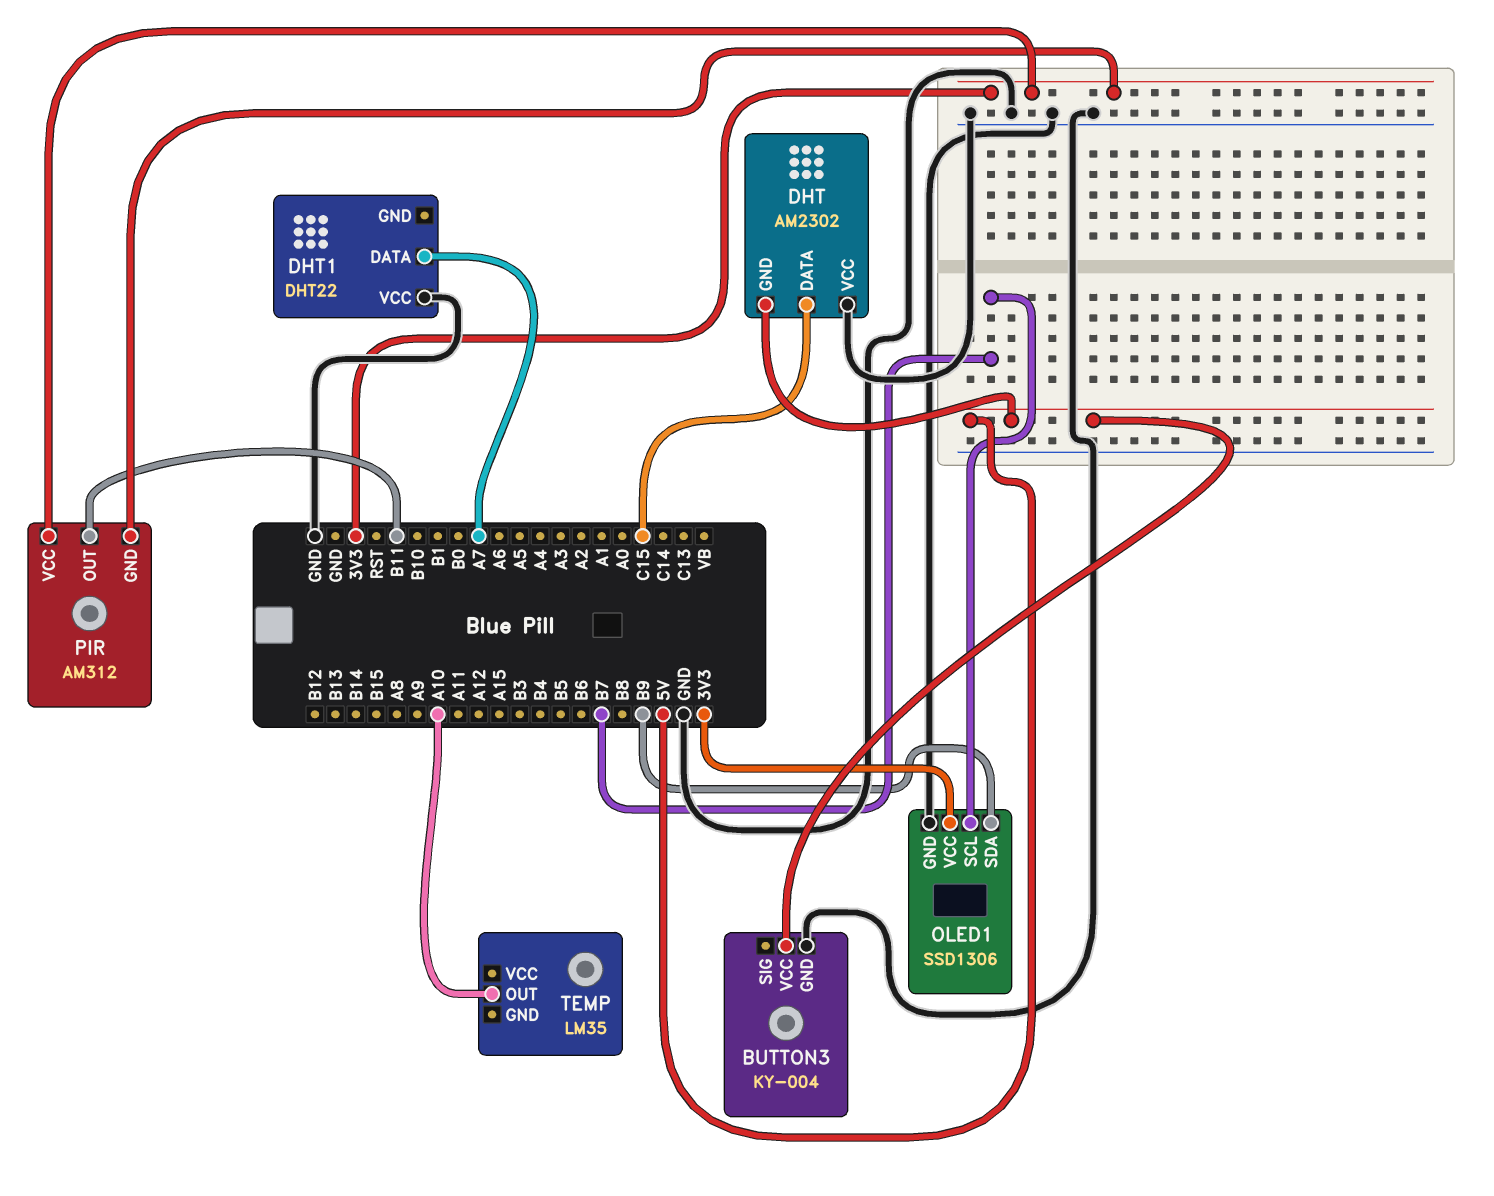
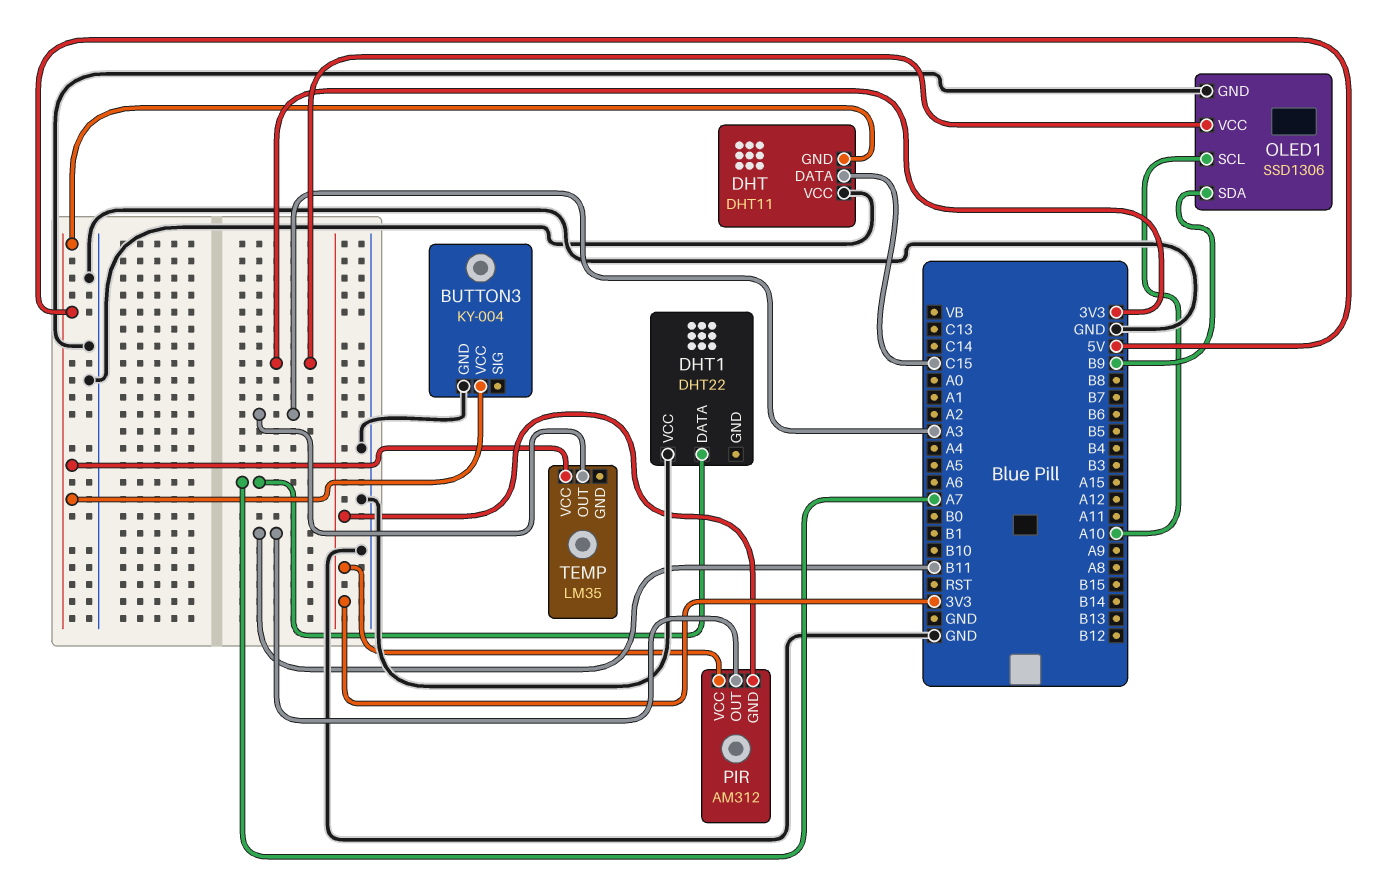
DHT: AM2302 -> DHT11
OLED1 pin SCL: B7 -> A10
TEMP pin OUT: A10 -> A3
TEMP pin VCC: none -> 5V

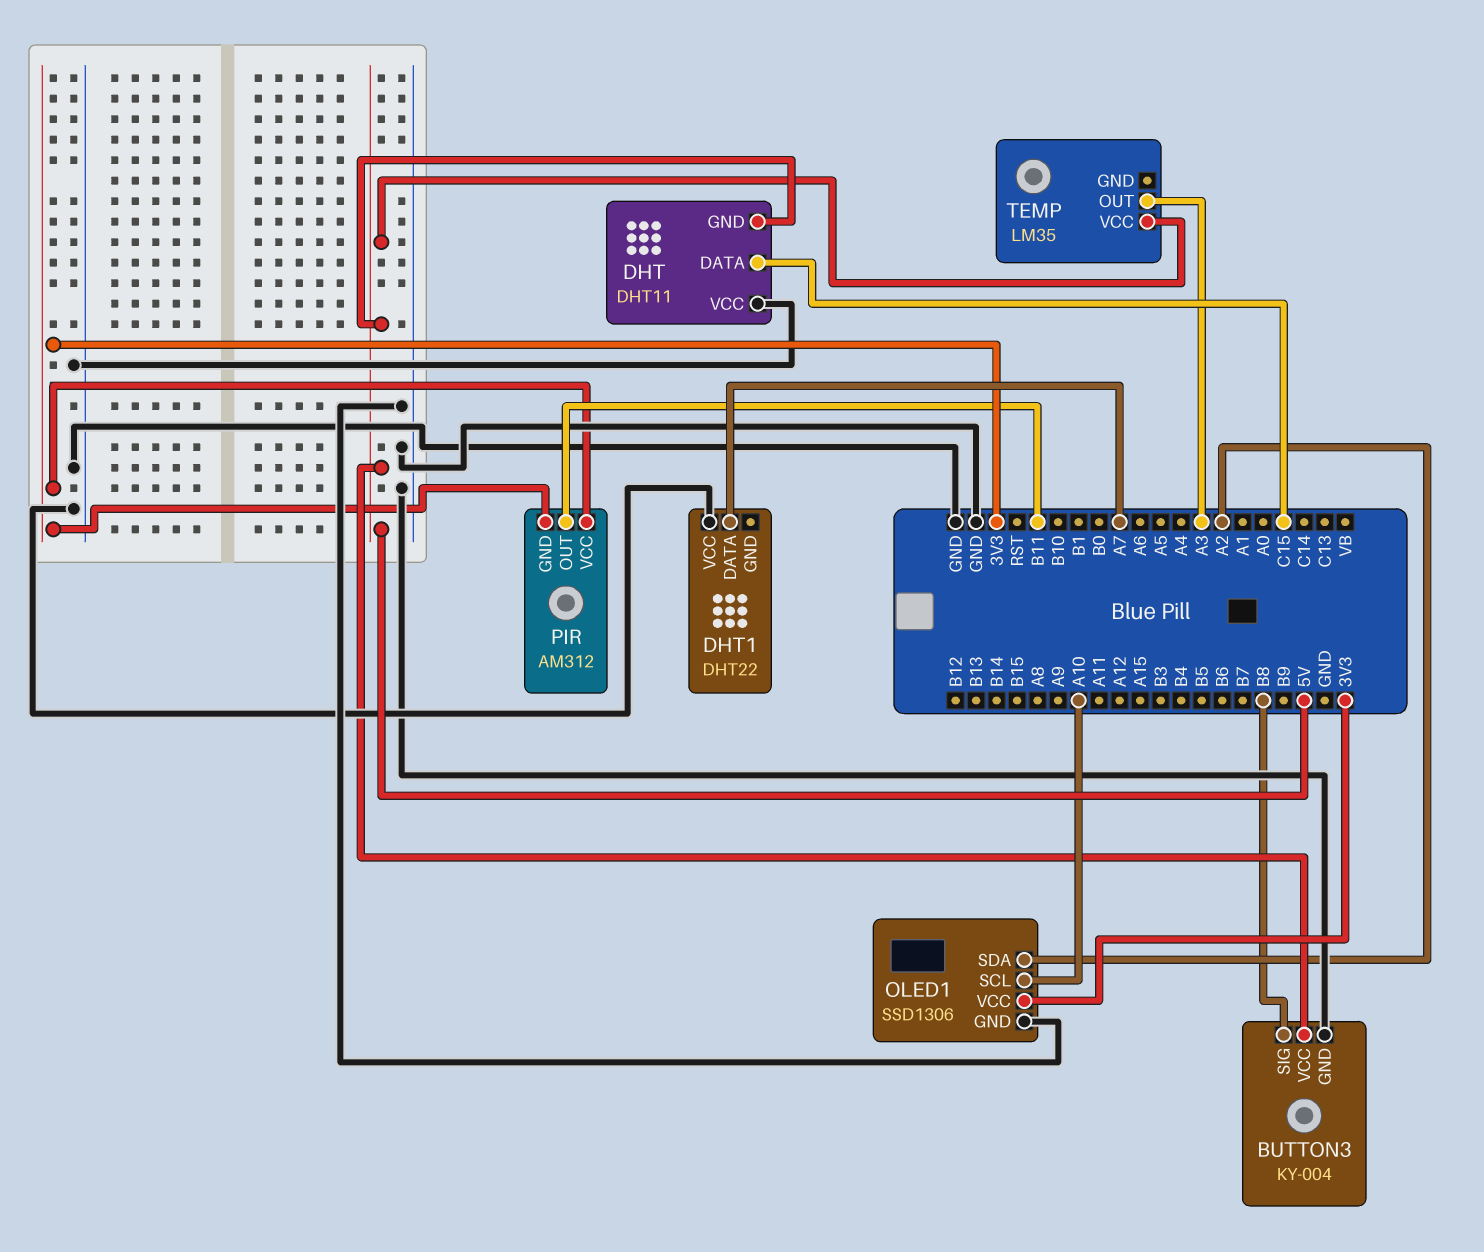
BUTTON3 pin SIG: none -> B8
OLED1 pin SDA: B9 -> A2

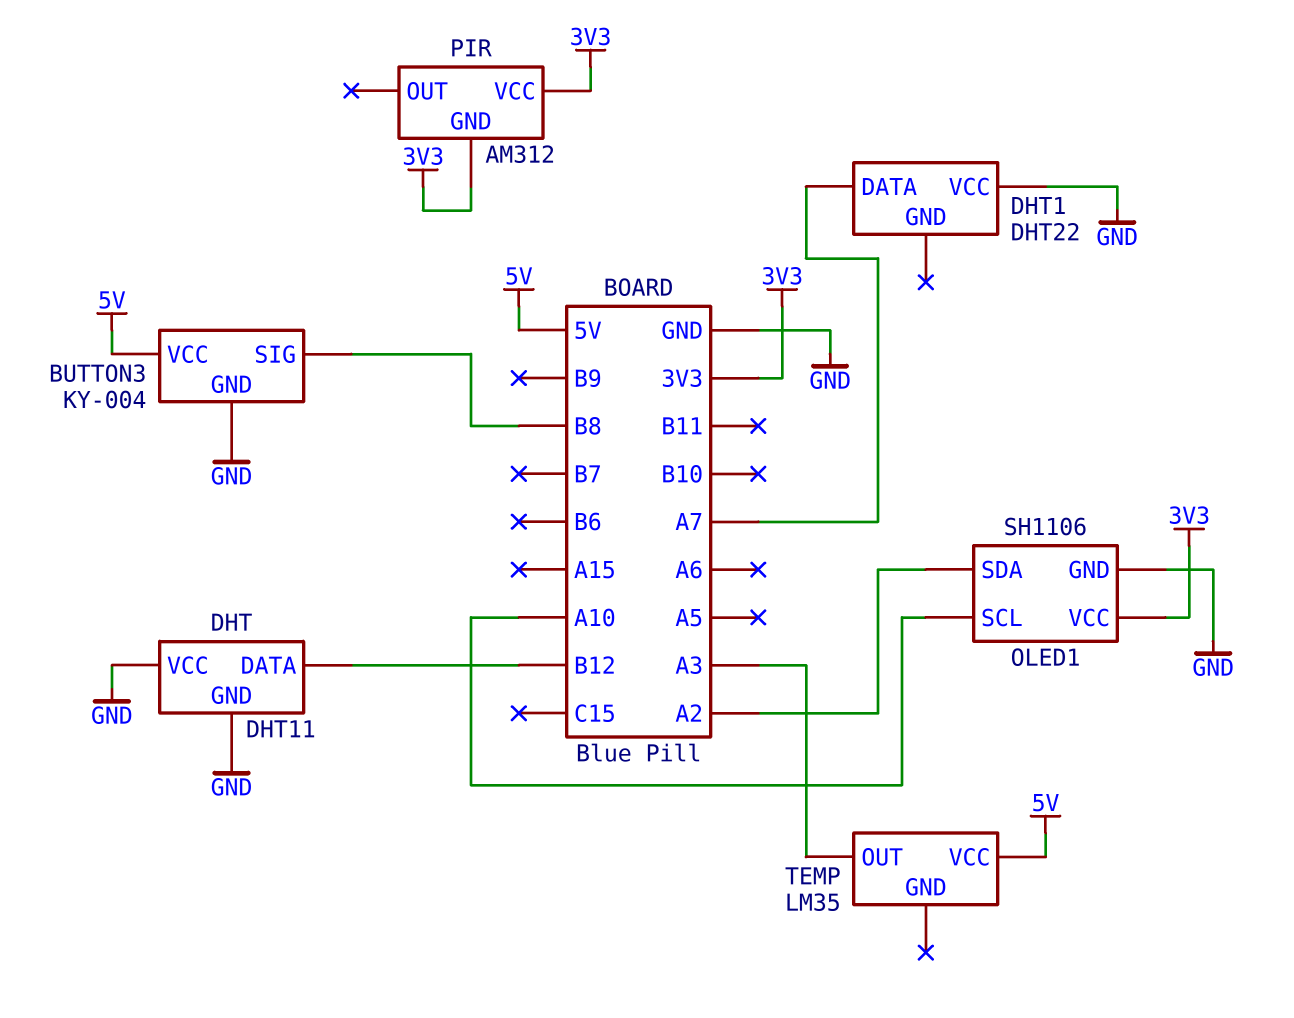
DHT pin DATA: C15 -> B12
DHT pin GND: 5V -> GND
OLED1: SSD1306 -> SH1106
PIR pin OUT: B11 -> none

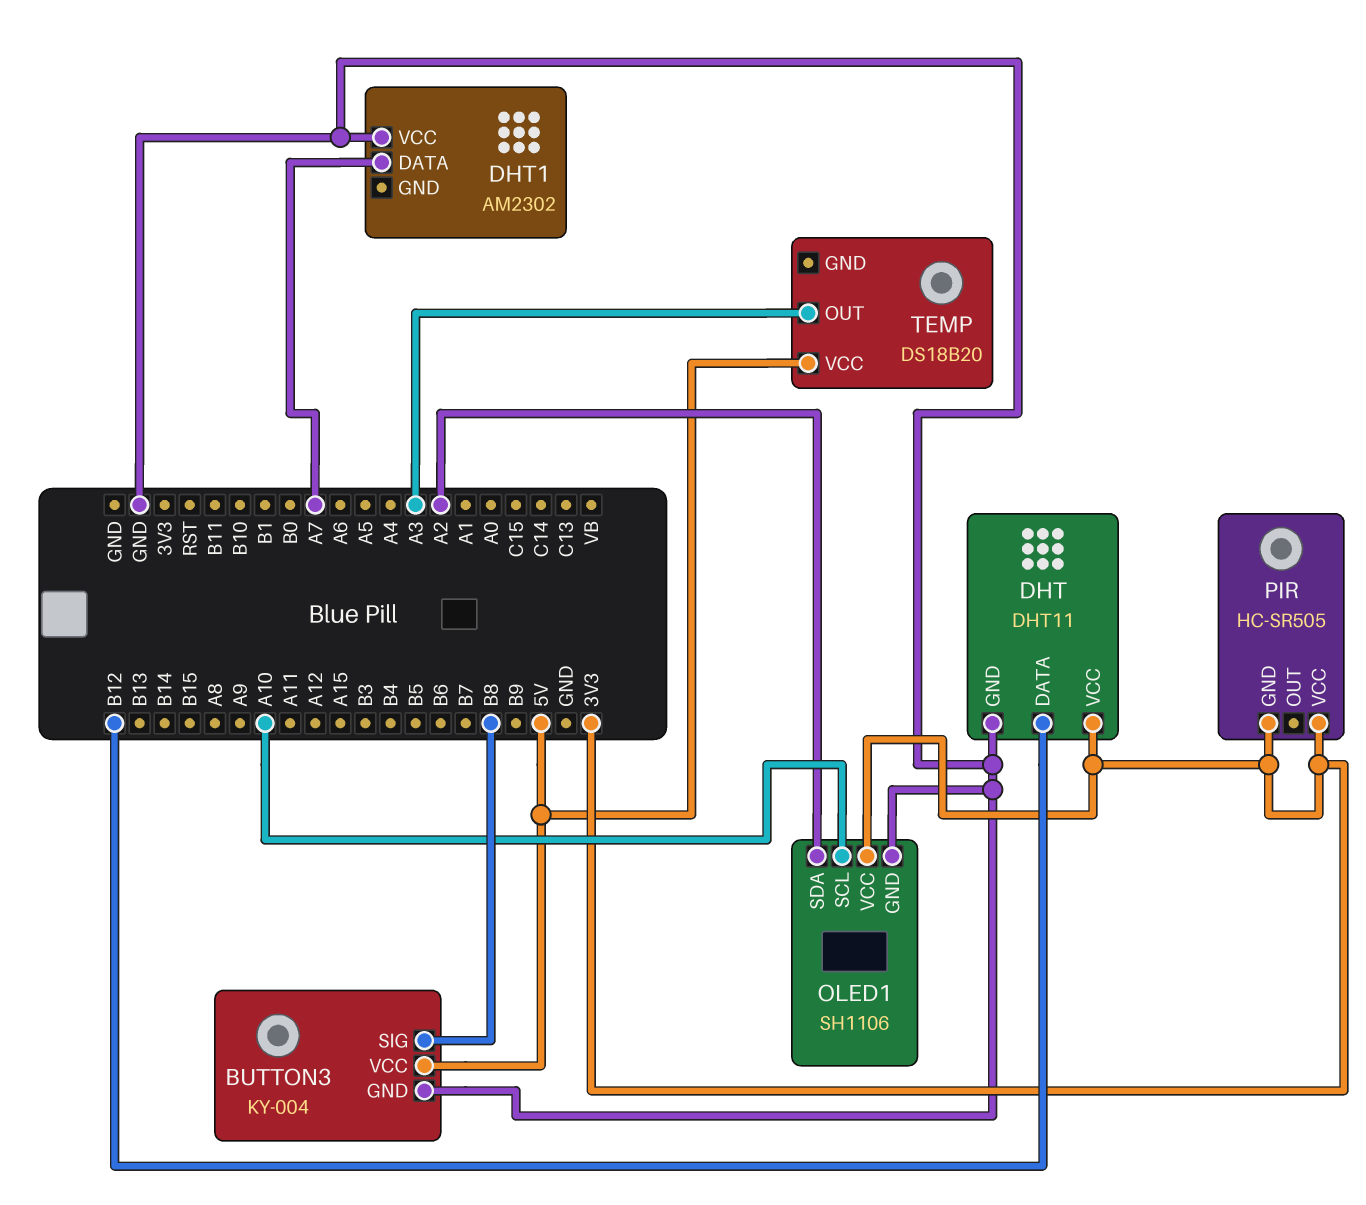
DHT pin VCC: GND -> 3V3
DHT1: DHT22 -> AM2302
PIR: AM312 -> HC-SR505
TEMP: LM35 -> DS18B20

